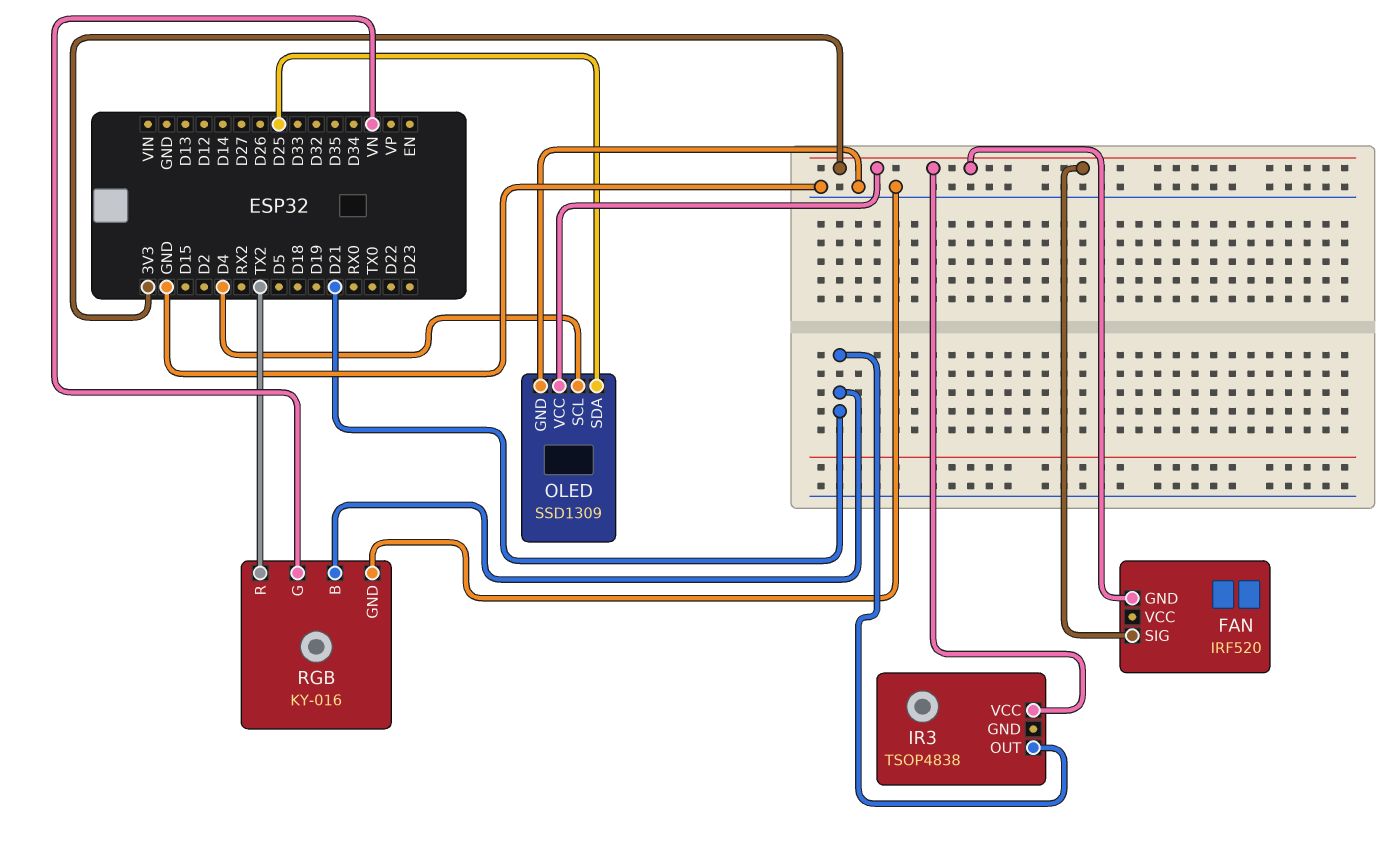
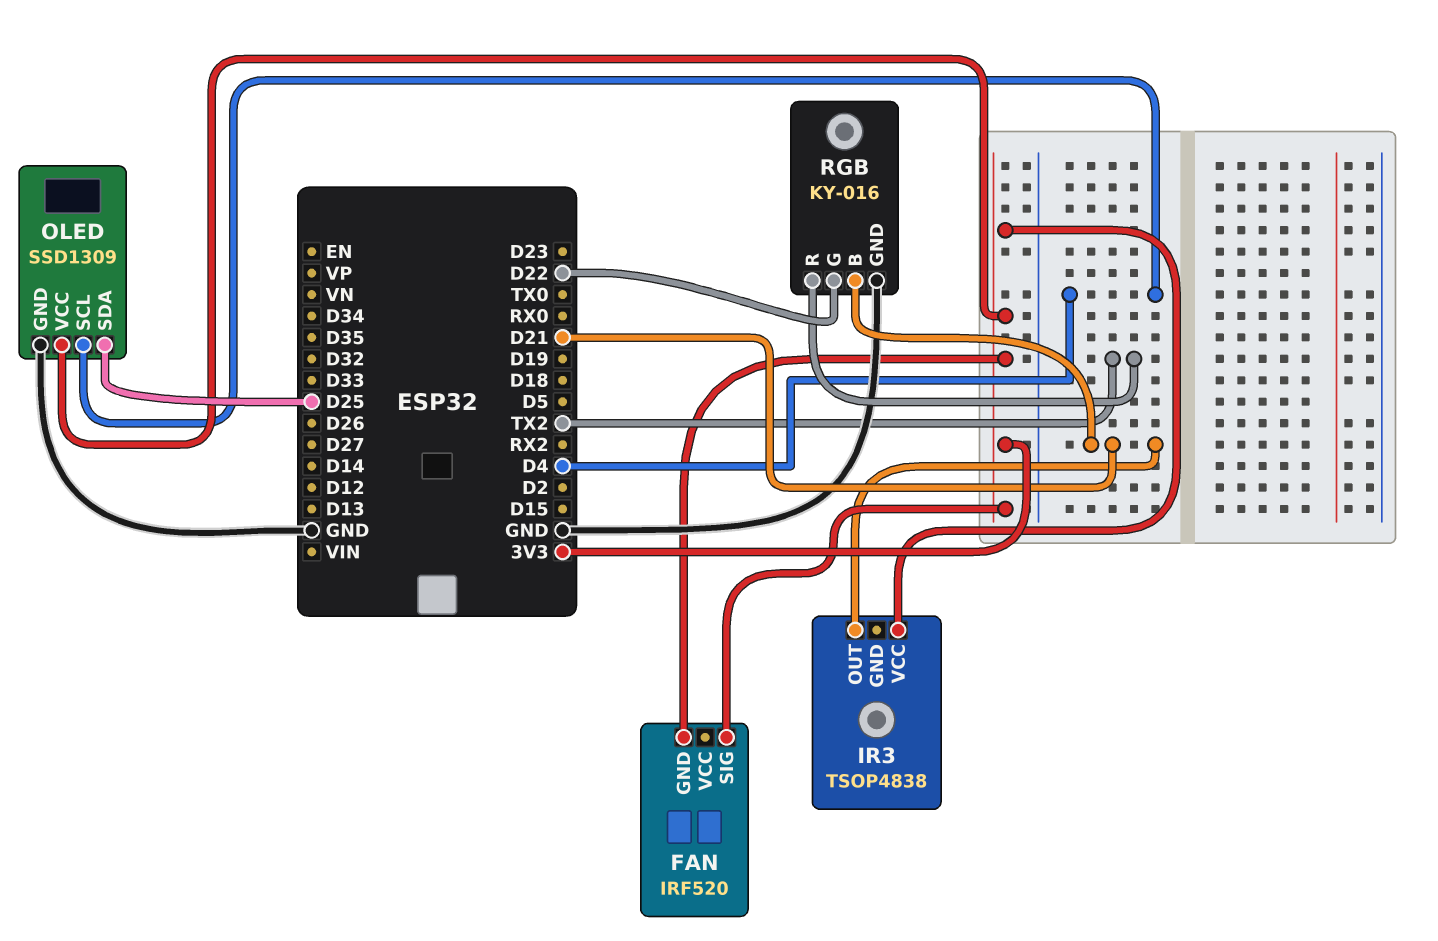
RGB pin G: VN -> D22

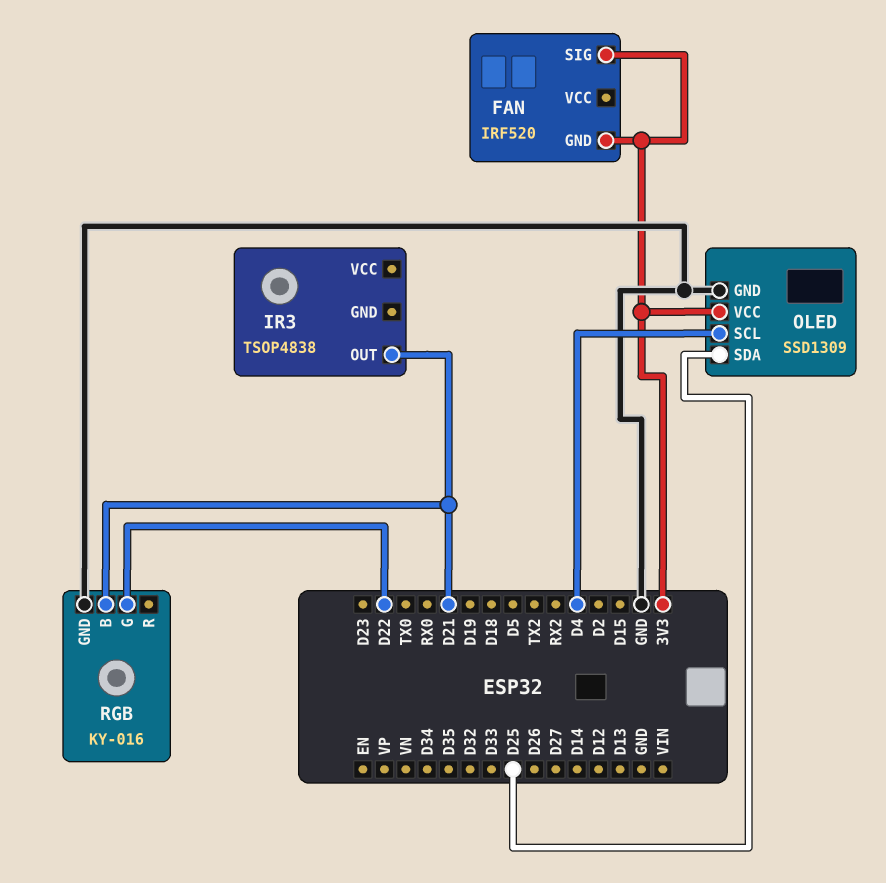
IR3 pin VCC: 3V3 -> none
RGB pin R: TX2 -> none

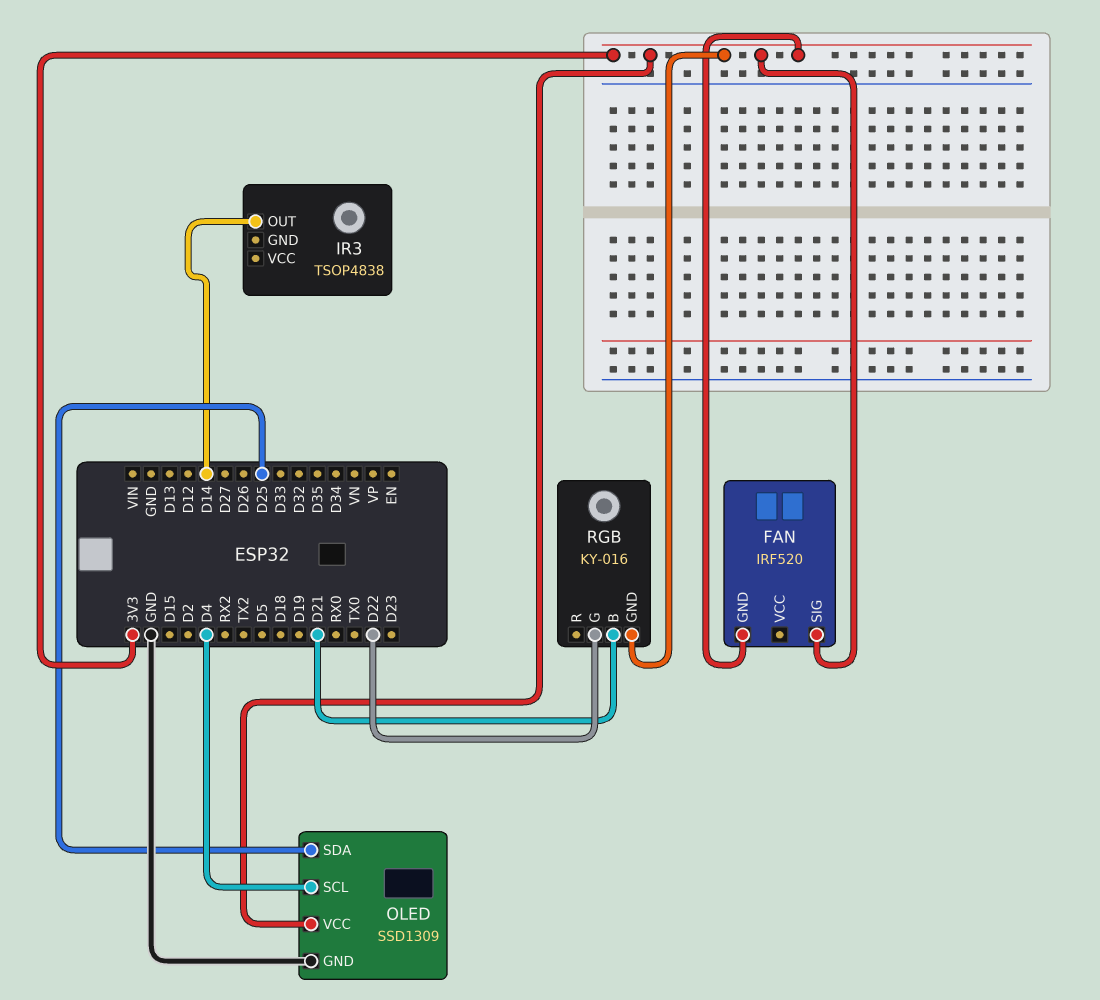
IR3 pin OUT: D21 -> D14
RGB pin GND: GND -> 3V3

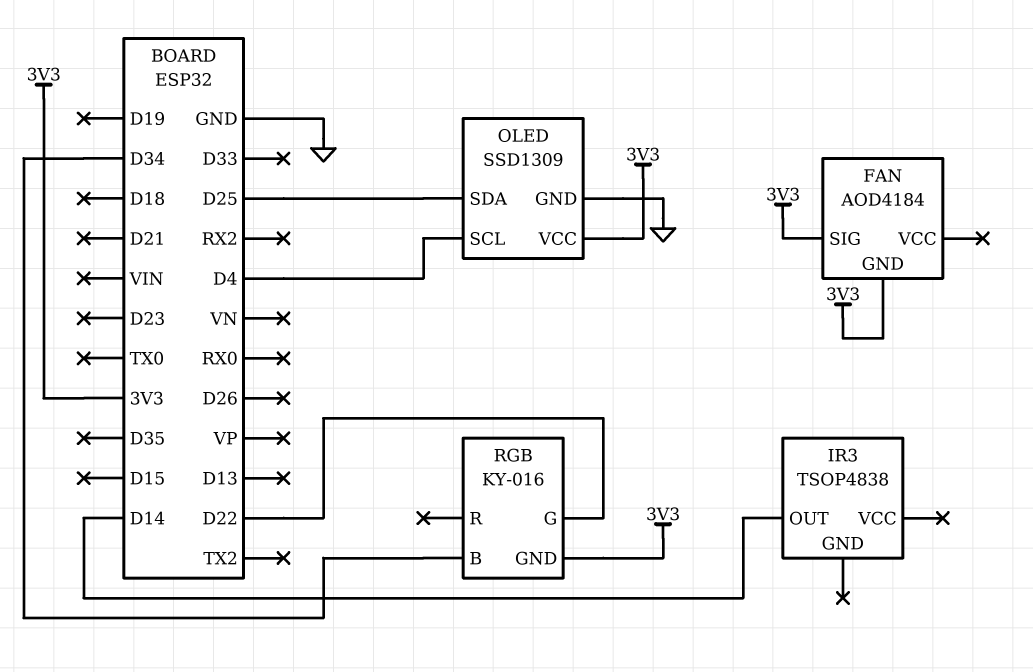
FAN: IRF520 -> AOD4184
RGB pin B: D21 -> D34

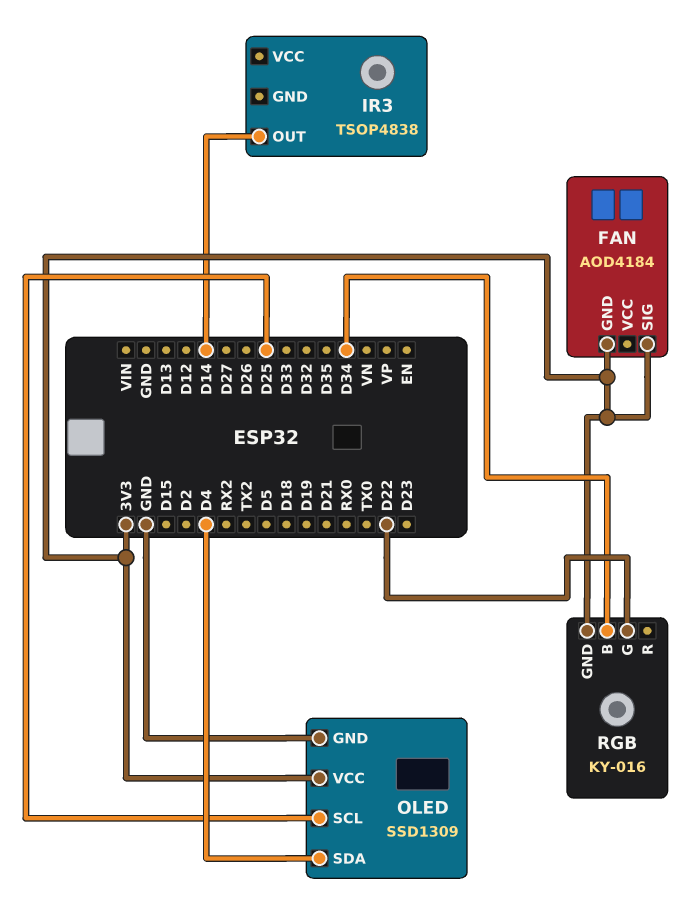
OLED pin SCL: D4 -> D25
OLED pin SDA: D25 -> D4

